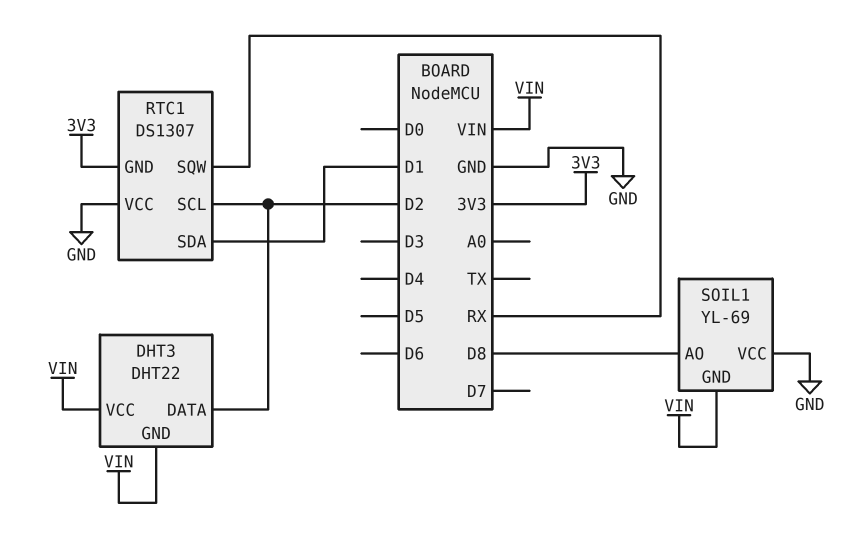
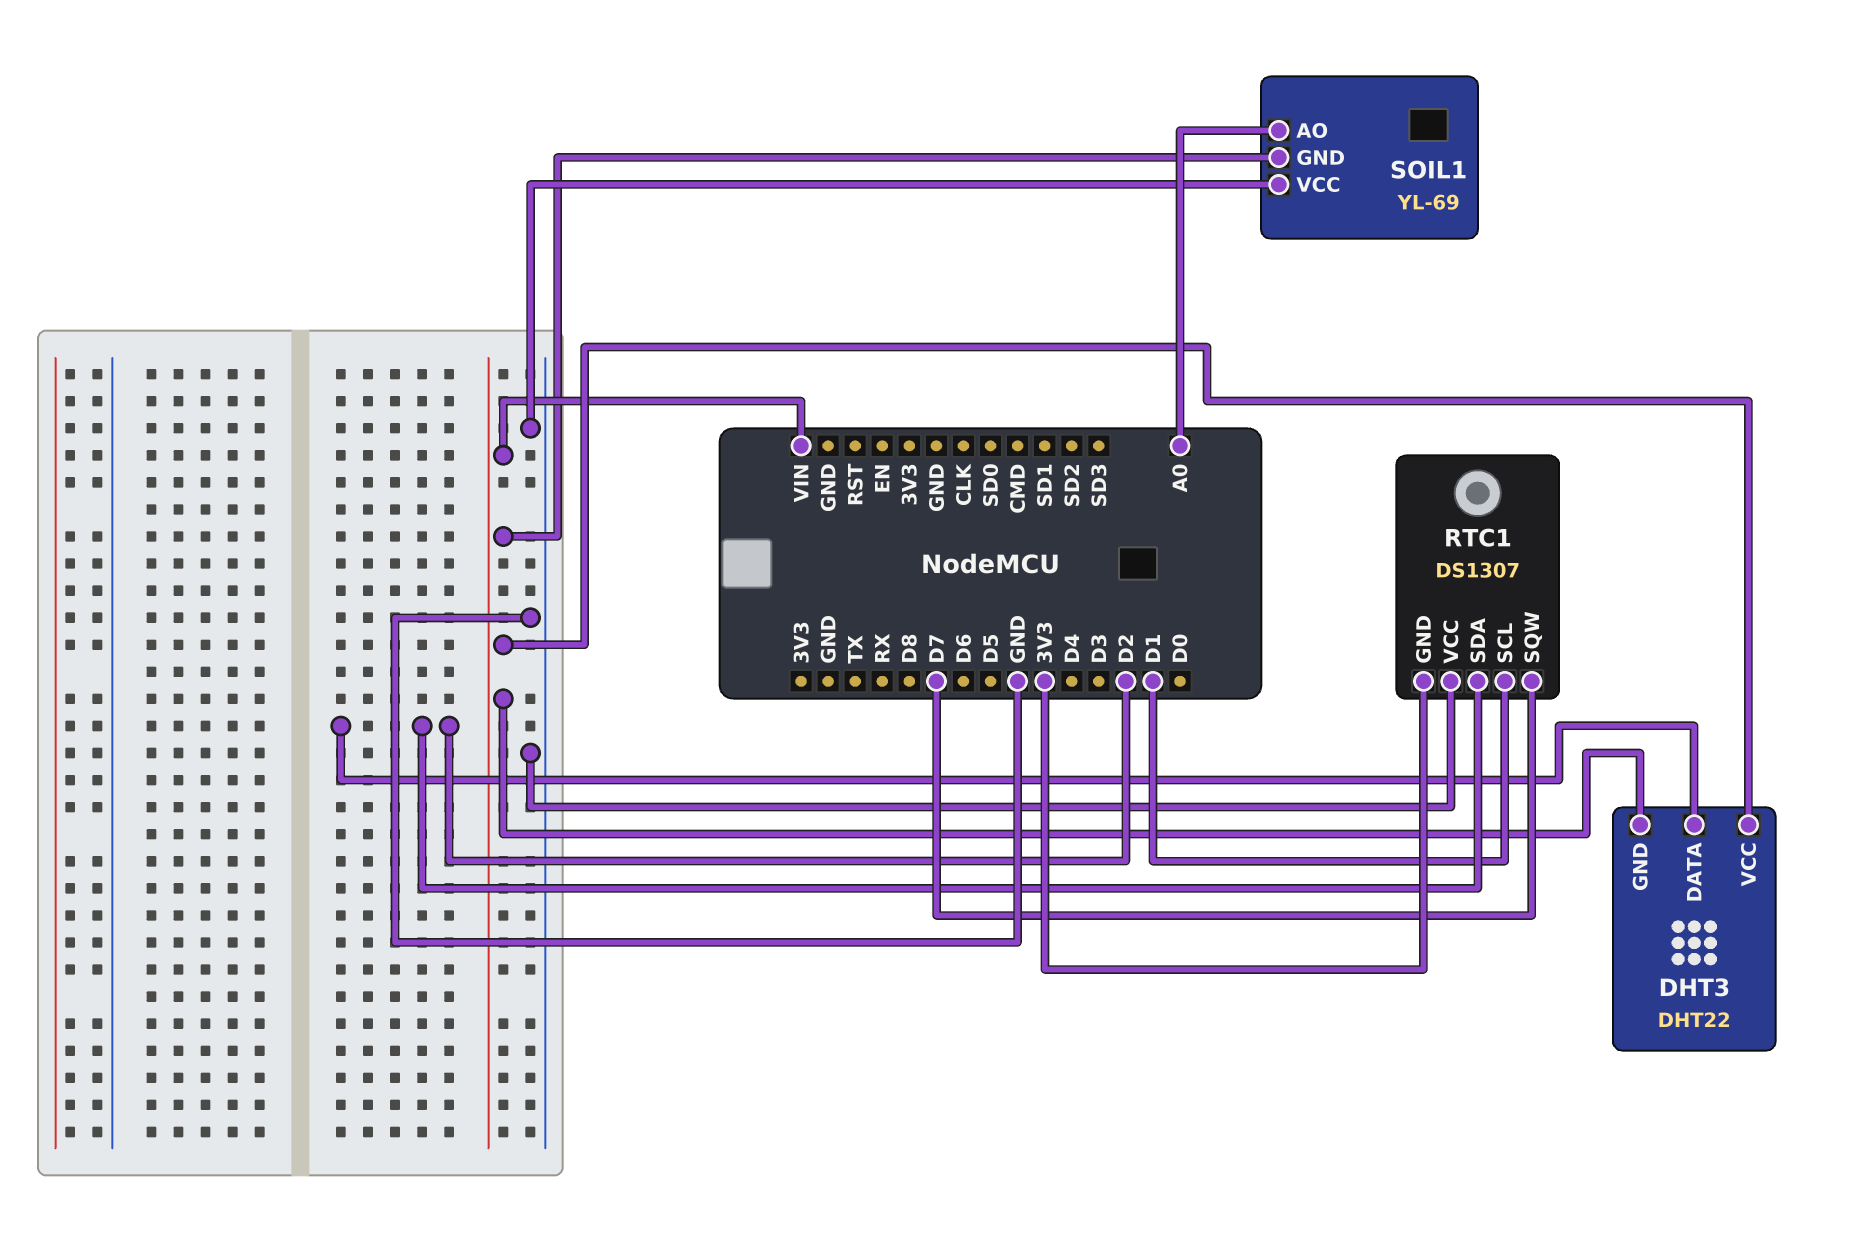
RTC1 pin SCL: D2 -> D1
RTC1 pin SDA: D1 -> D2
RTC1 pin SQW: RX -> D7
SOIL1 pin AO: D8 -> A0

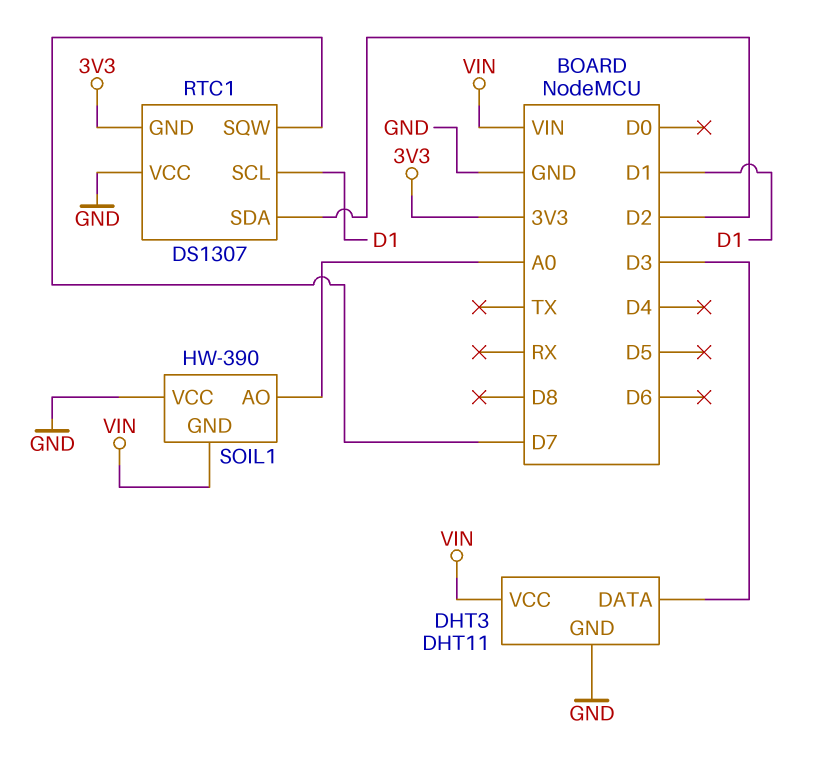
DHT3: DHT22 -> DHT11
DHT3 pin DATA: D2 -> D3
DHT3 pin GND: VIN -> GND
SOIL1: YL-69 -> HW-390

